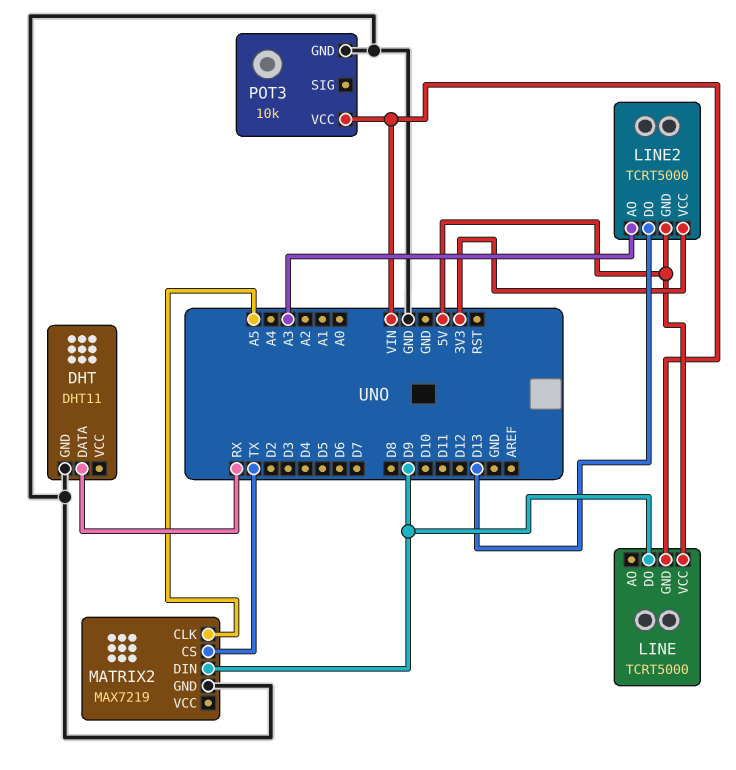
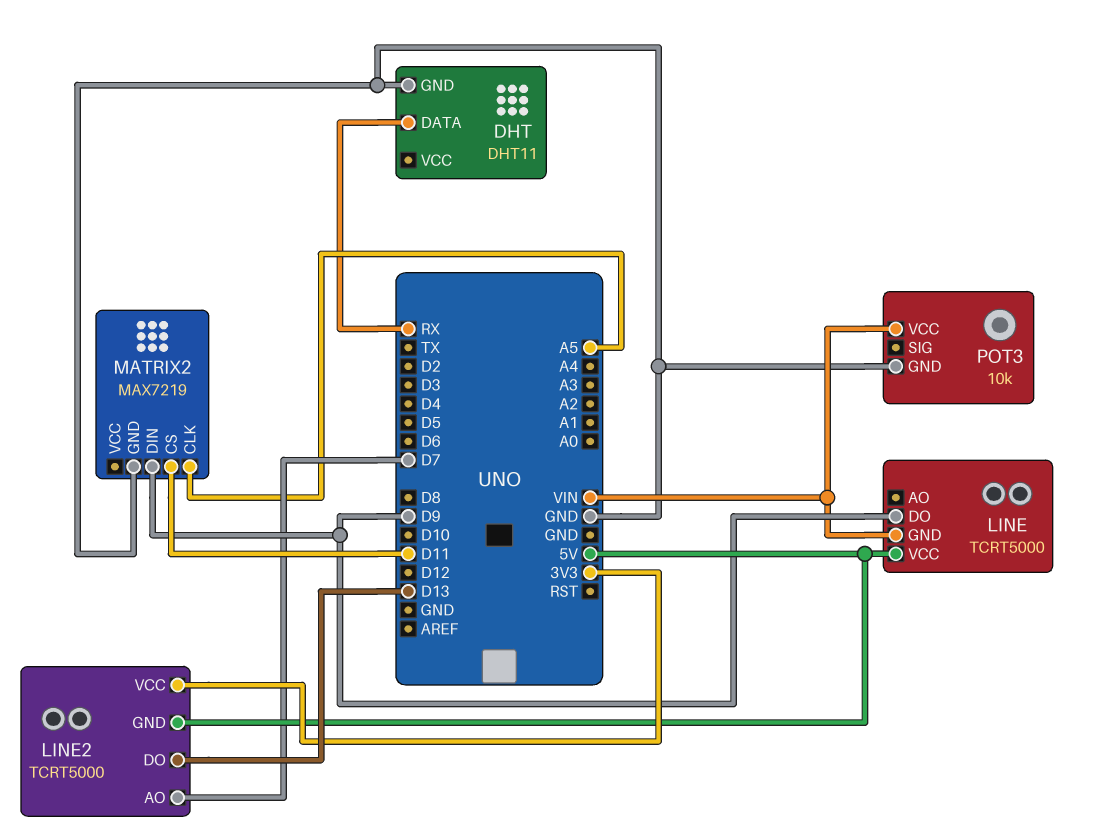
LINE2 pin AO: A3 -> D7
MATRIX2 pin CS: TX -> D11

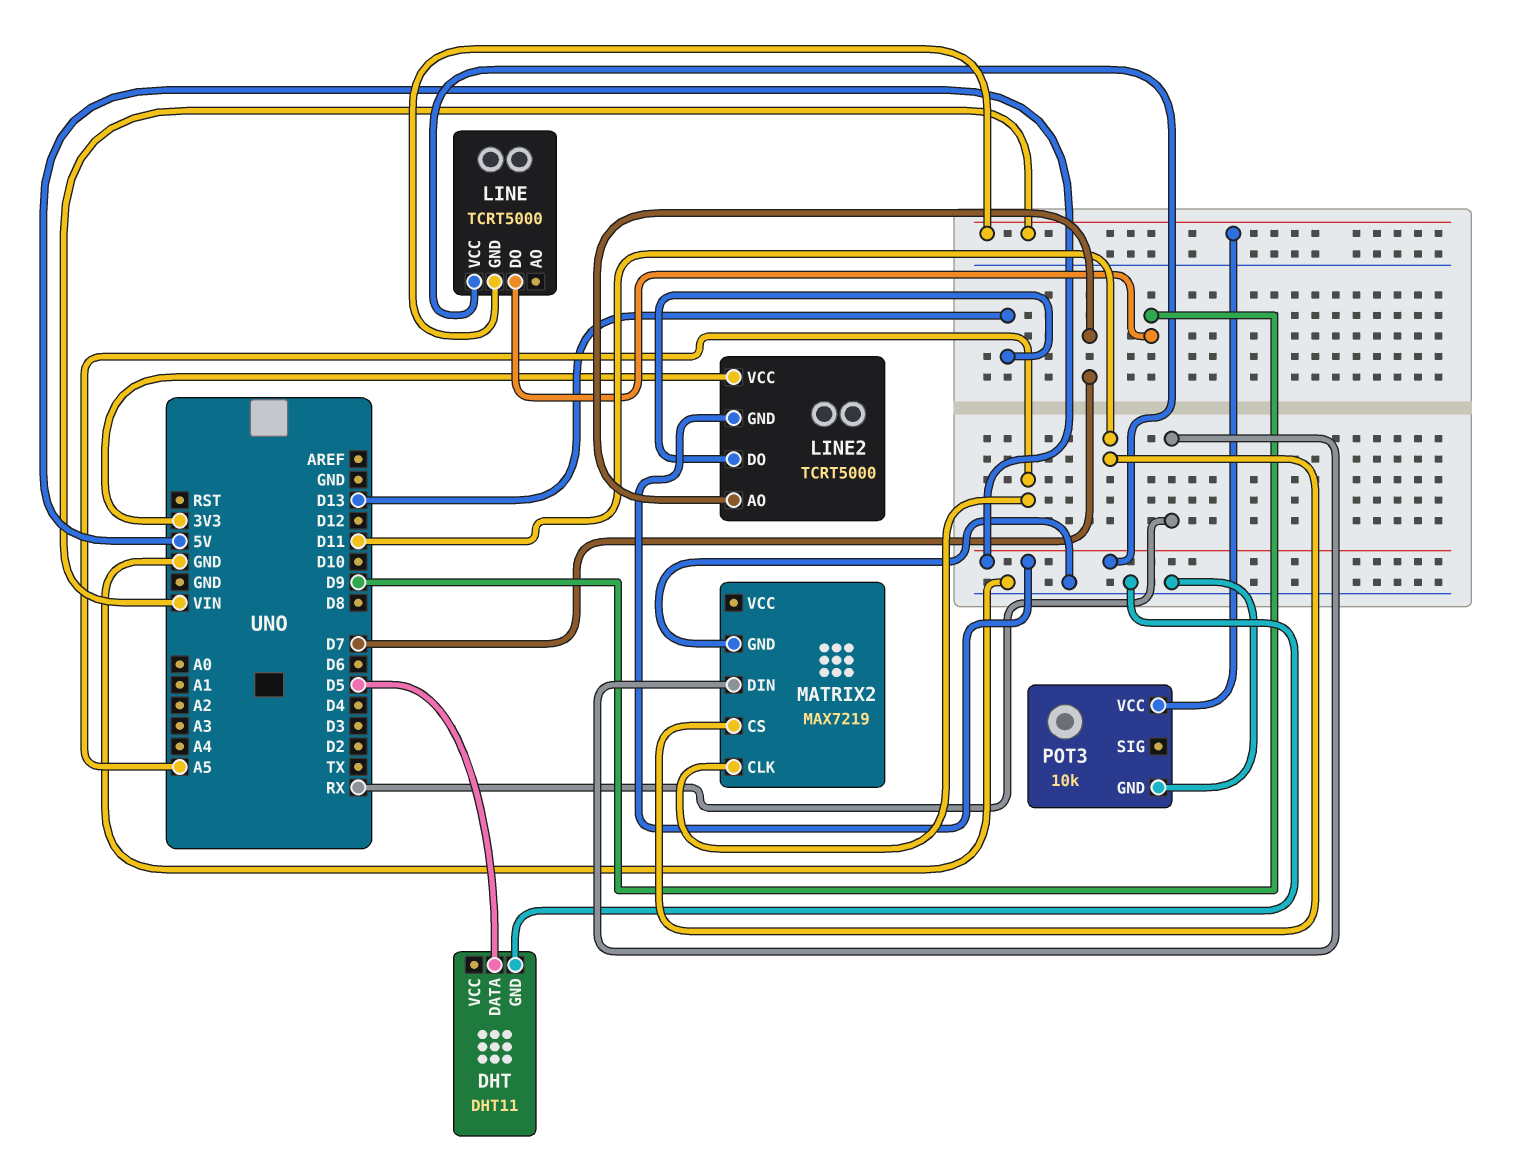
DHT pin DATA: RX -> D5
MATRIX2 pin DIN: D9 -> RX

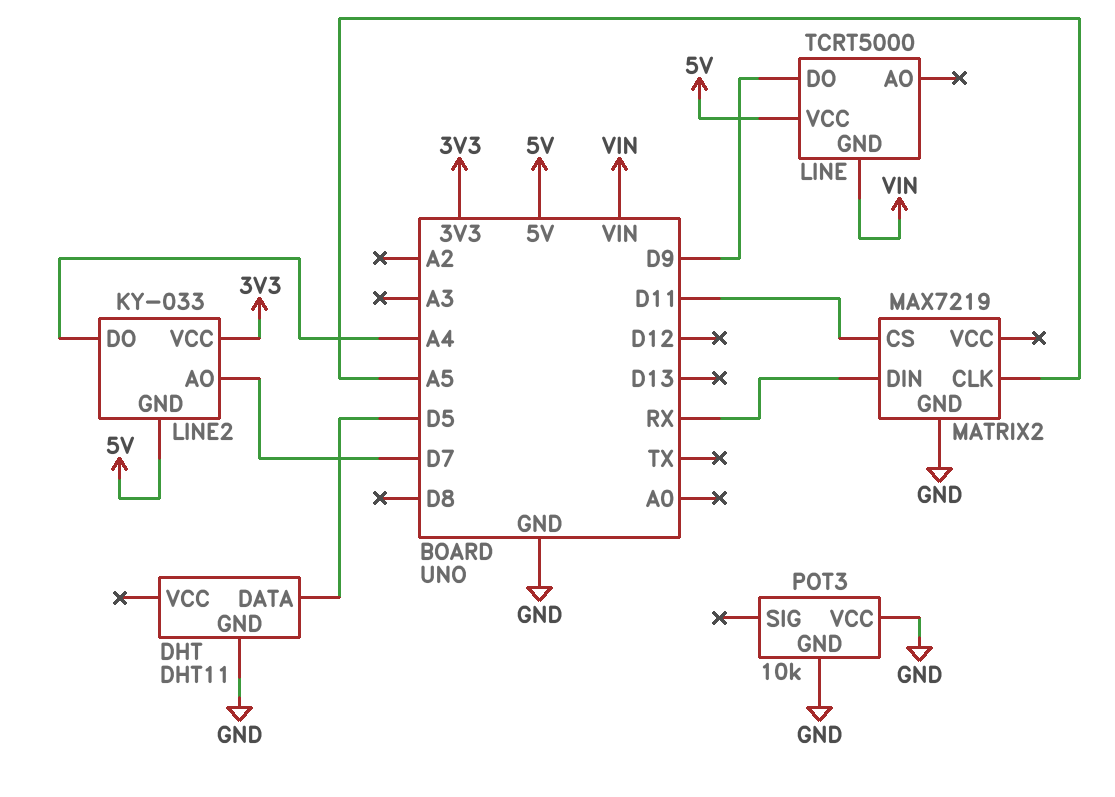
LINE2: TCRT5000 -> KY-033
LINE2 pin DO: D13 -> A4
POT3 pin VCC: VIN -> GND

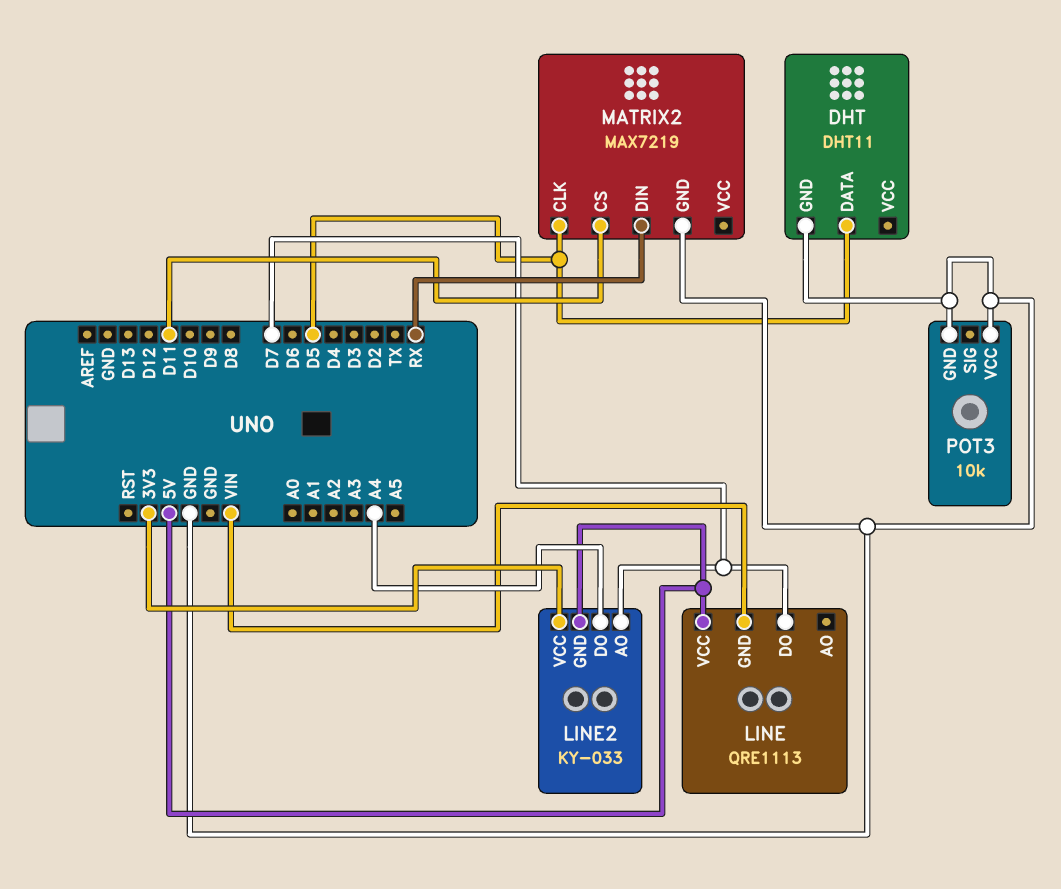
LINE: TCRT5000 -> QRE1113
LINE pin DO: D9 -> D7
MATRIX2 pin CLK: A5 -> D5

